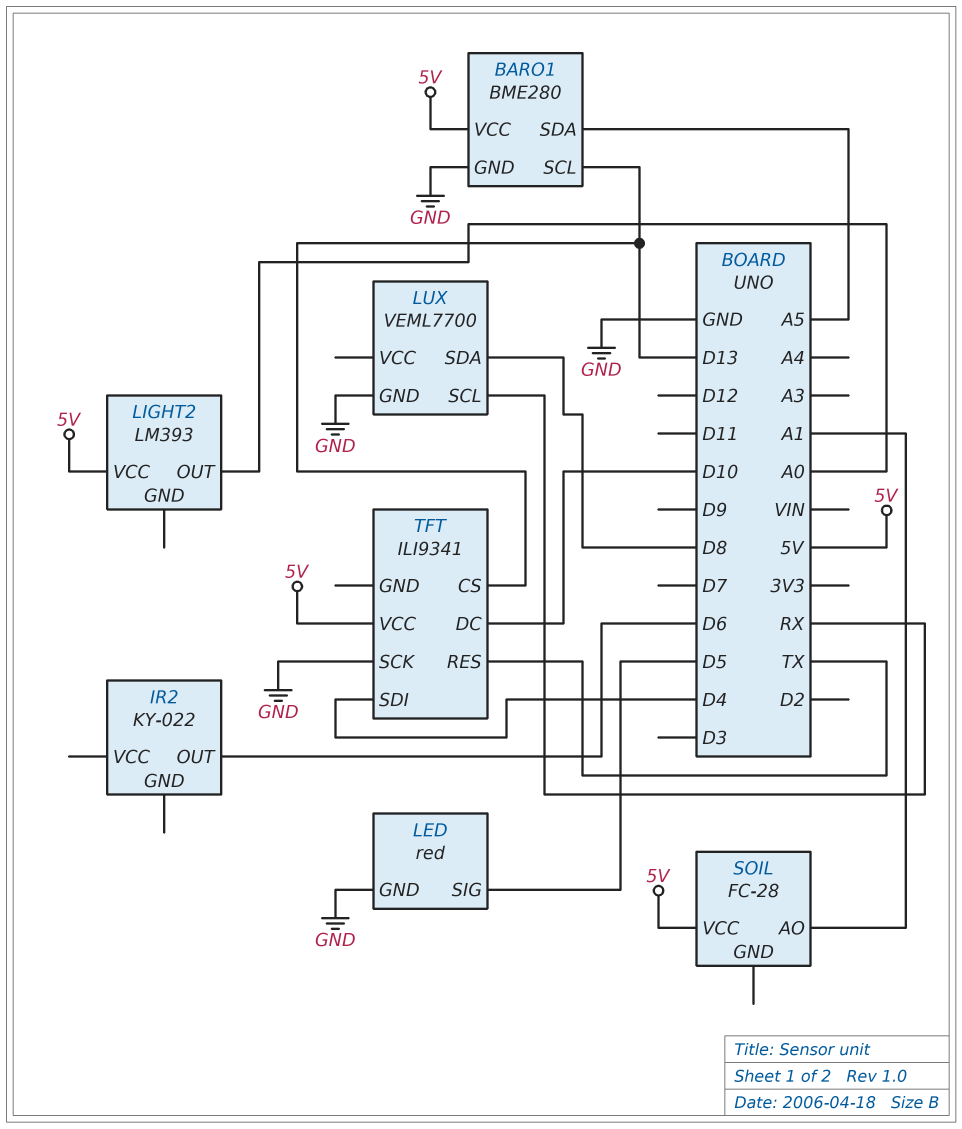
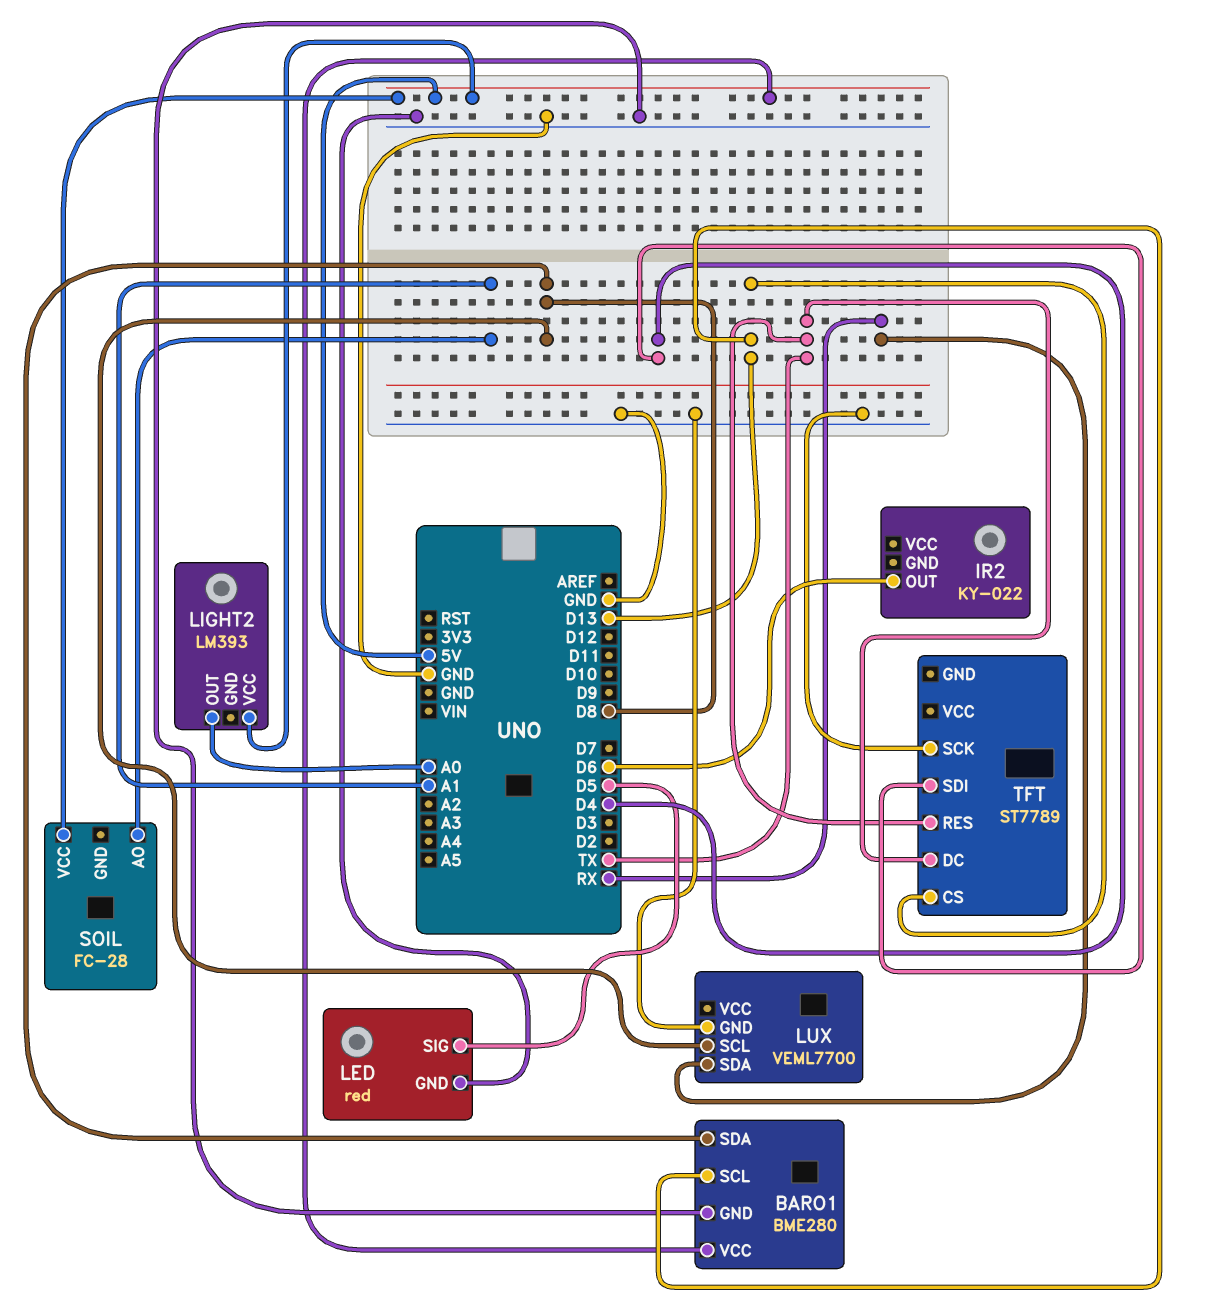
BARO1 pin SDA: A5 -> D8
LUX pin SCL: RX -> D8
LUX pin SDA: D8 -> RX
TFT: ILI9341 -> ST7789
TFT pin DC: D10 -> TX
TFT pin VCC: 5V -> none

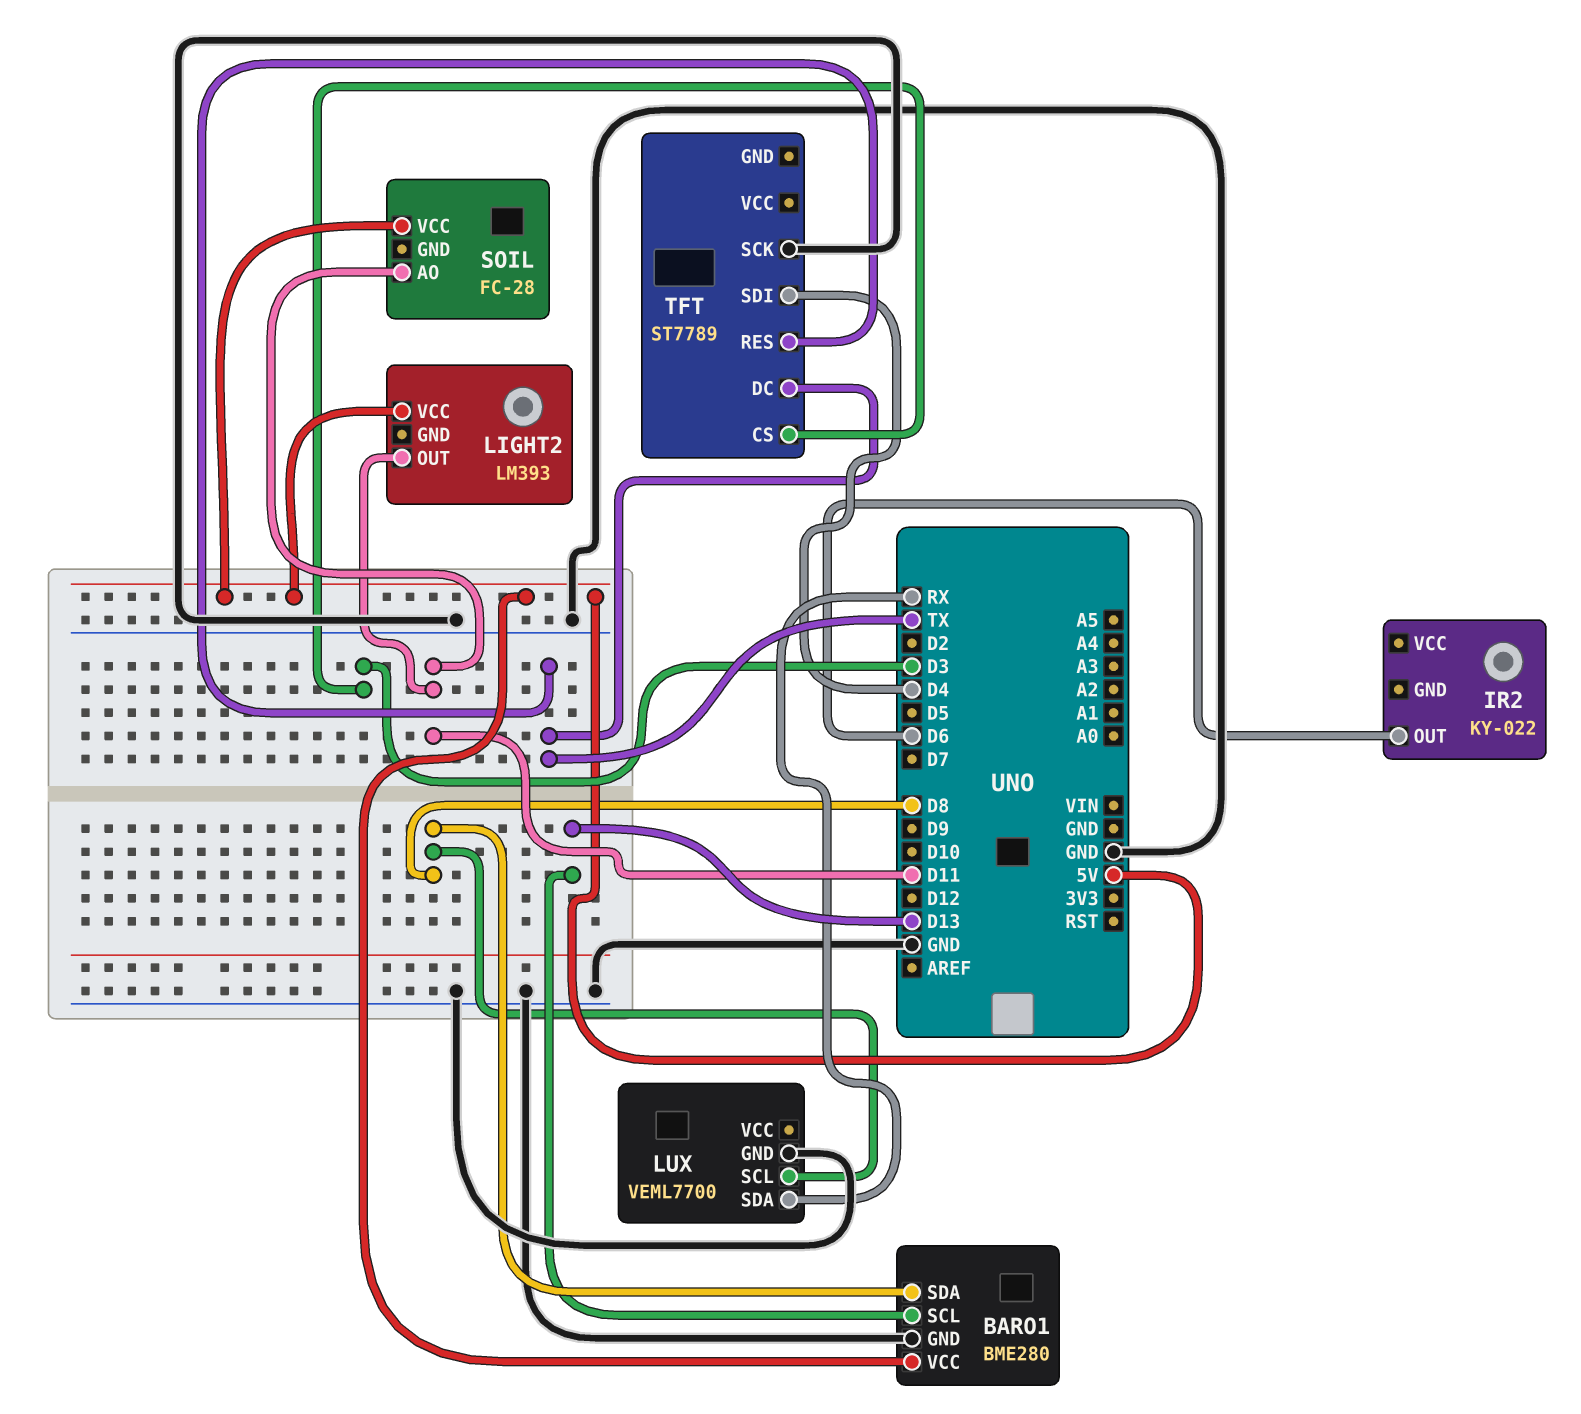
LED: red -> none
LED pin GND: GND -> none
LED pin SIG: D5 -> none
LIGHT2 pin OUT: A0 -> D11
SOIL pin AO: A1 -> D11
TFT pin CS: D13 -> D3

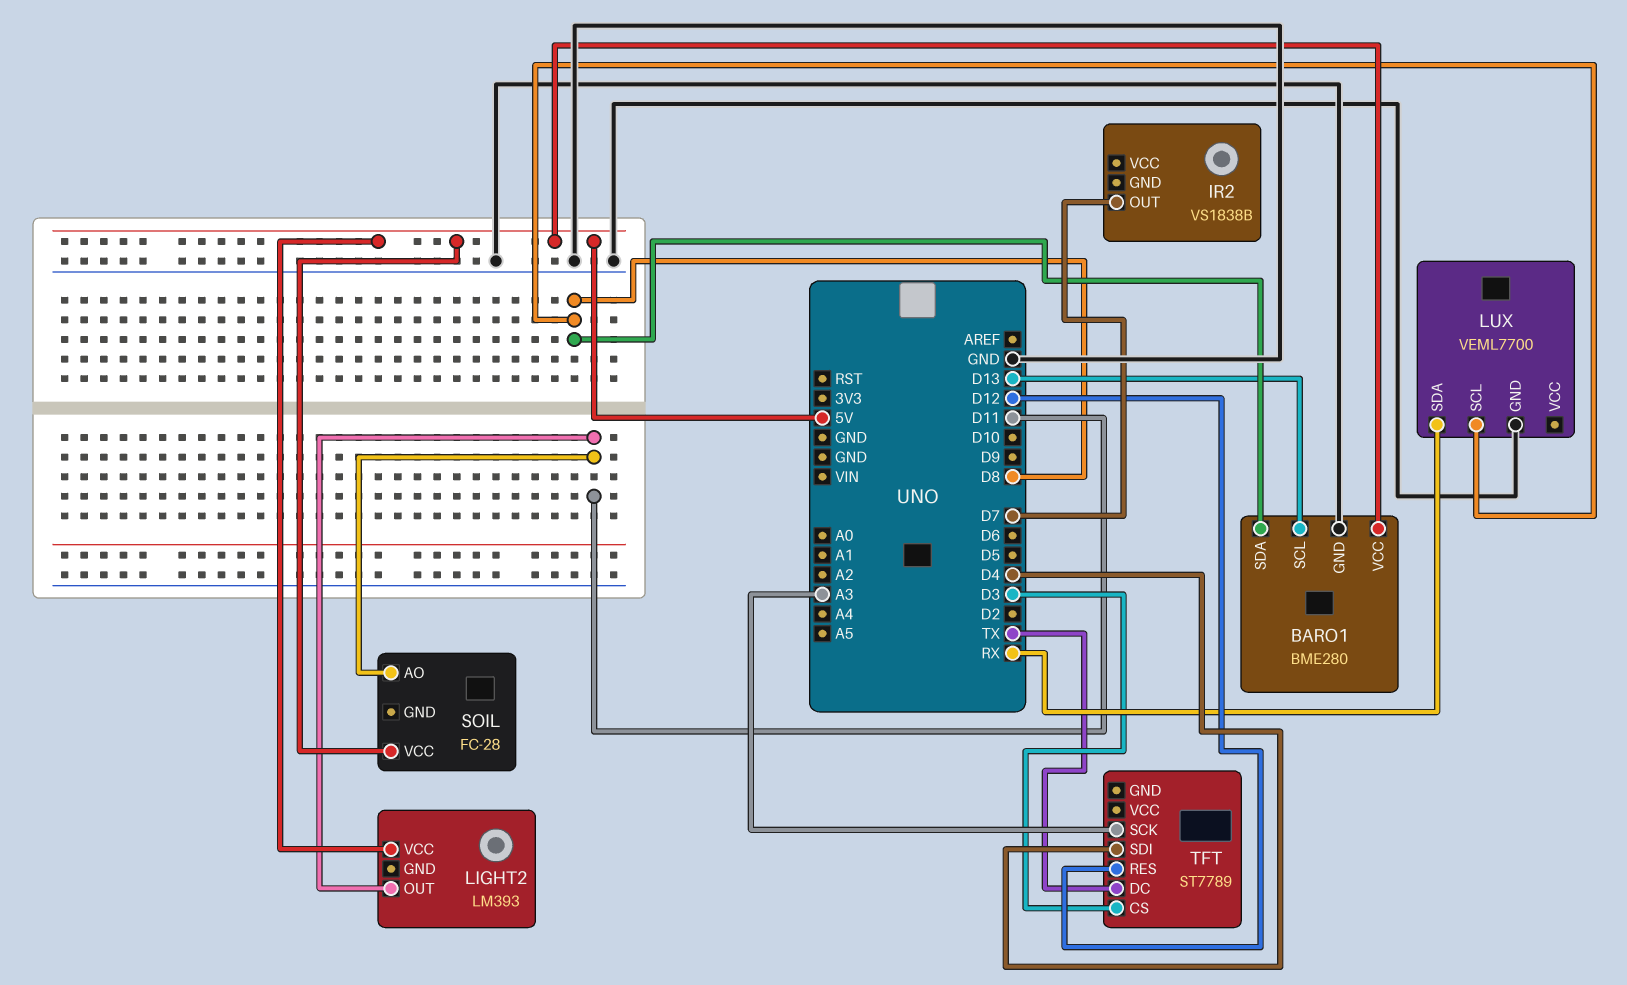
IR2: KY-022 -> VS1838B
IR2 pin OUT: D6 -> D7
TFT pin RES: TX -> D12
TFT pin SCK: GND -> A3

